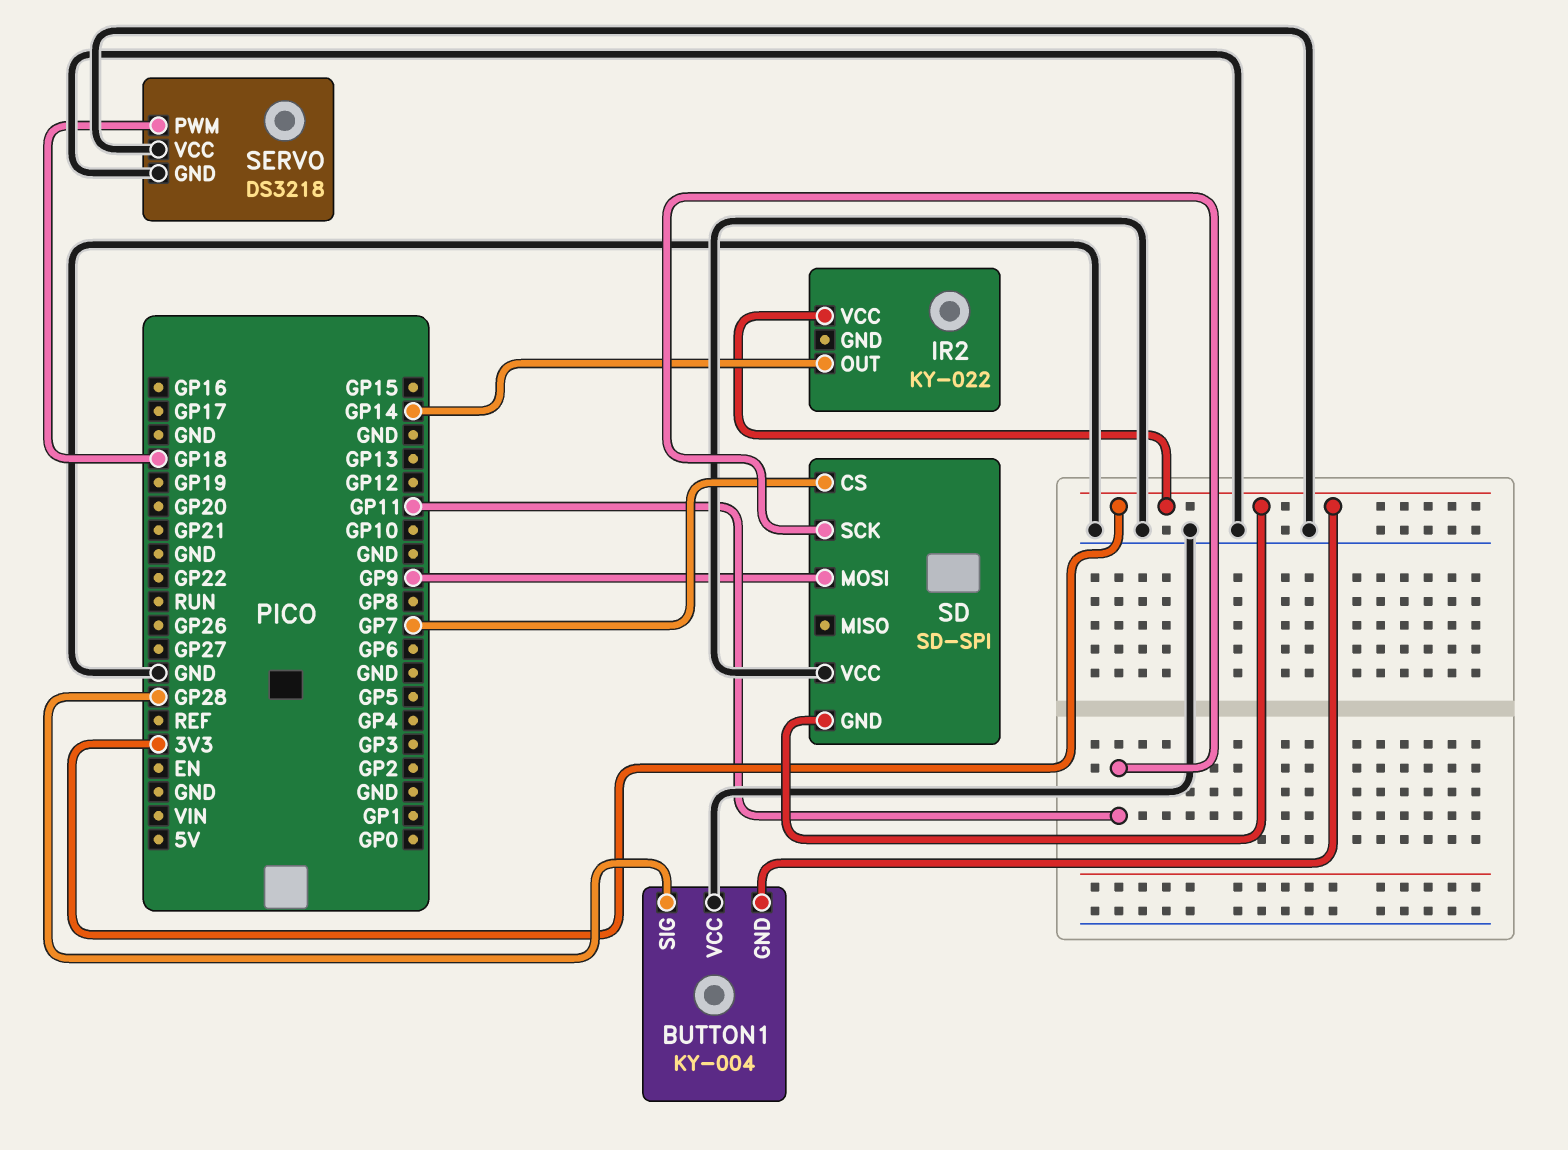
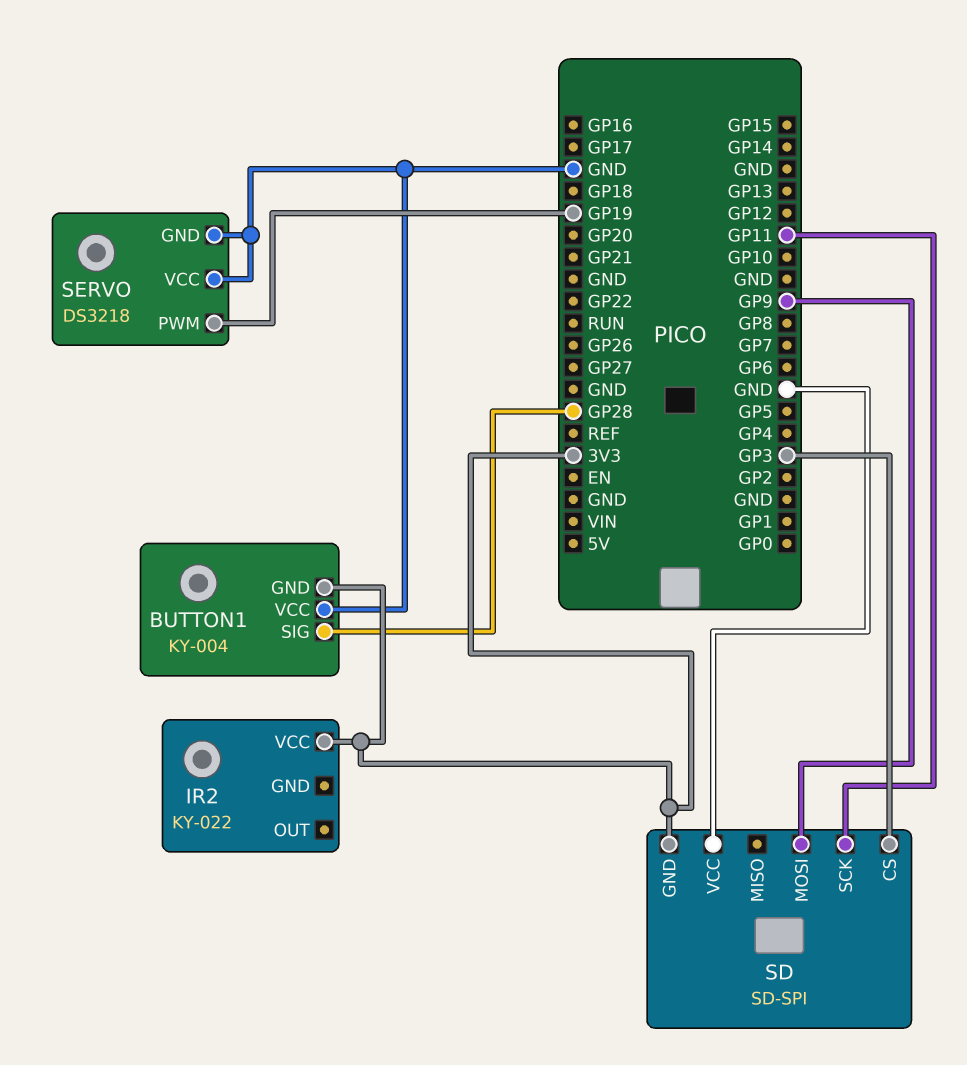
IR2 pin OUT: GP14 -> none
SD pin CS: GP7 -> GP3
SERVO pin PWM: GP18 -> GP19

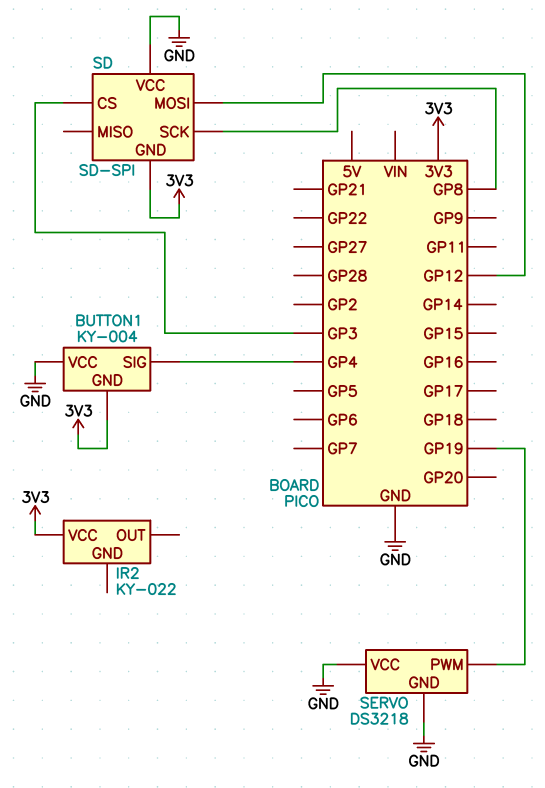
BUTTON1 pin SIG: GP28 -> GP4
SD pin MOSI: GP9 -> GP12
SD pin SCK: GP11 -> GP8

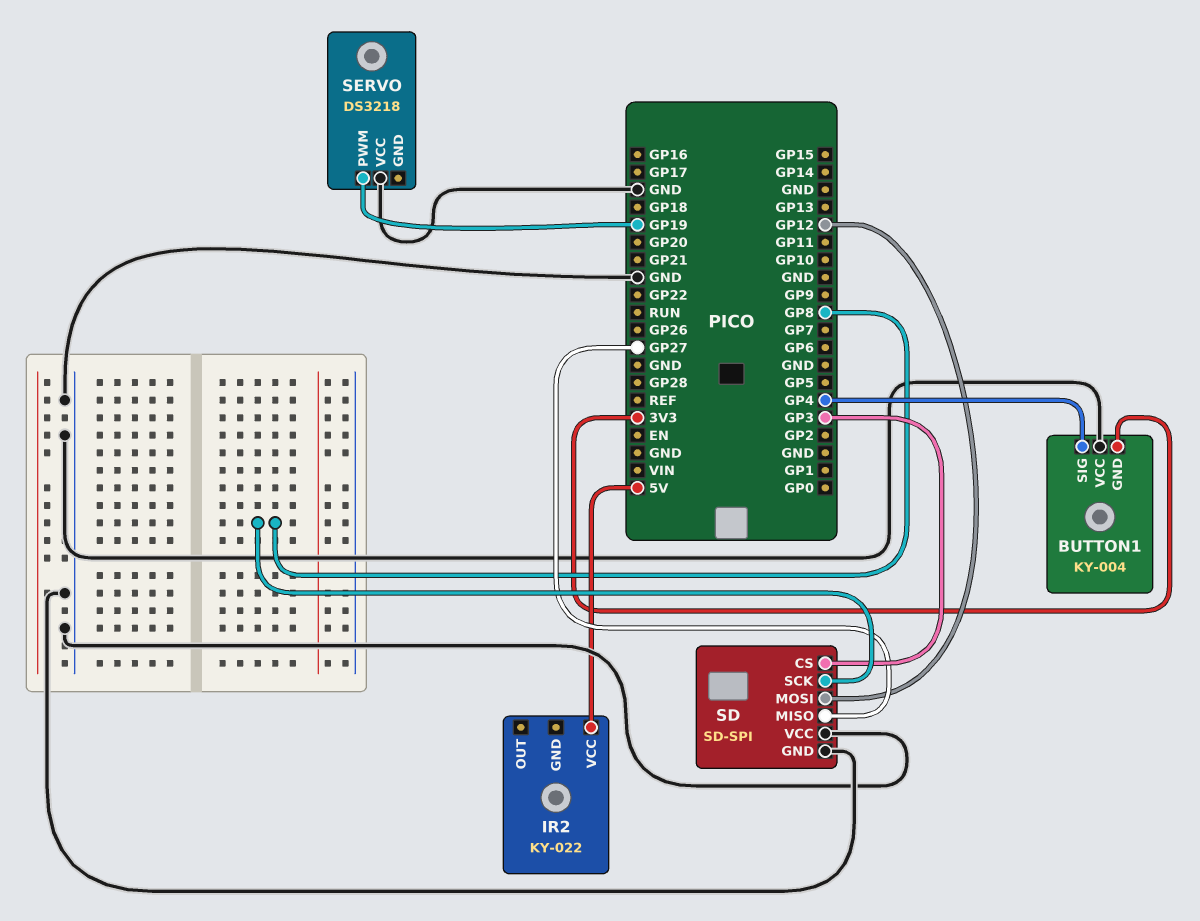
IR2 pin VCC: 3V3 -> 5V
SD pin GND: 3V3 -> GND
SD pin MISO: none -> GP27
SERVO pin GND: GND -> none

